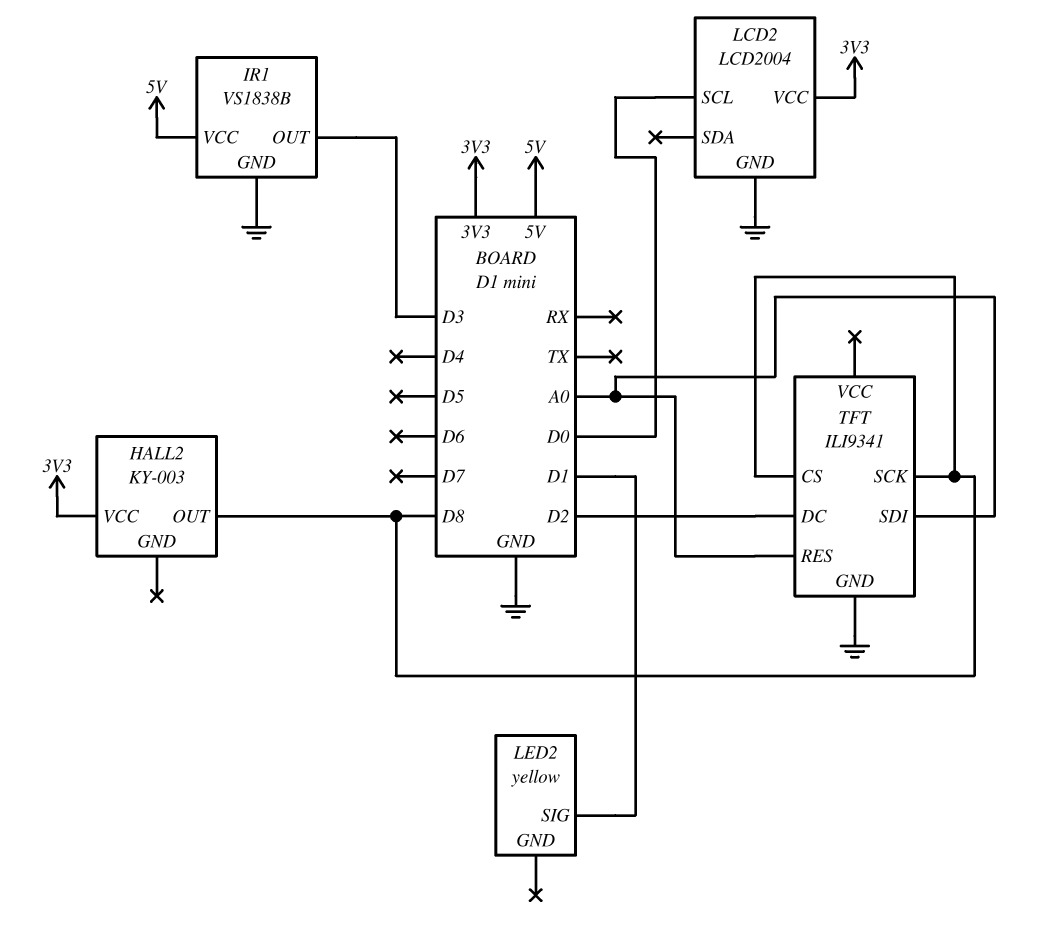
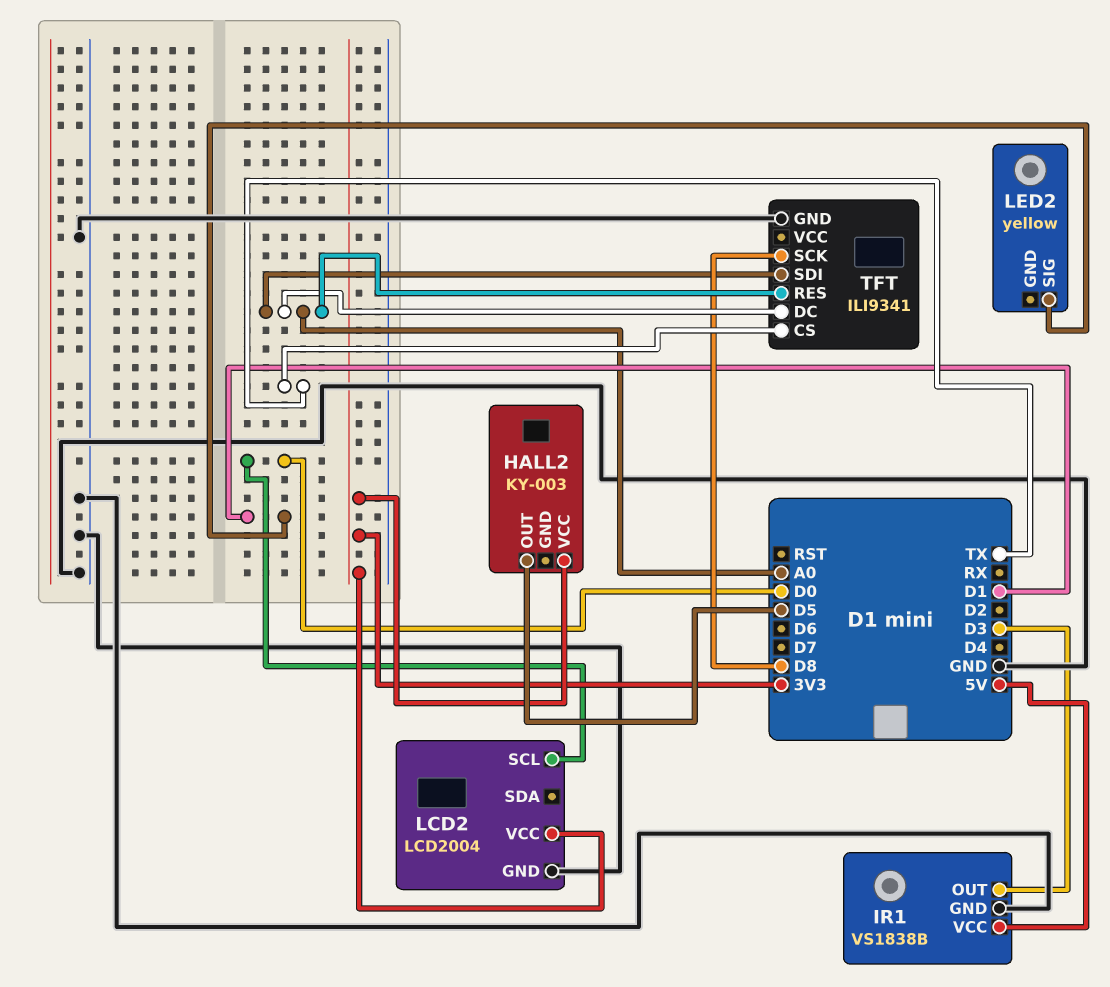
HALL2 pin OUT: D8 -> D5
TFT pin CS: D8 -> TX
TFT pin DC: D2 -> A0

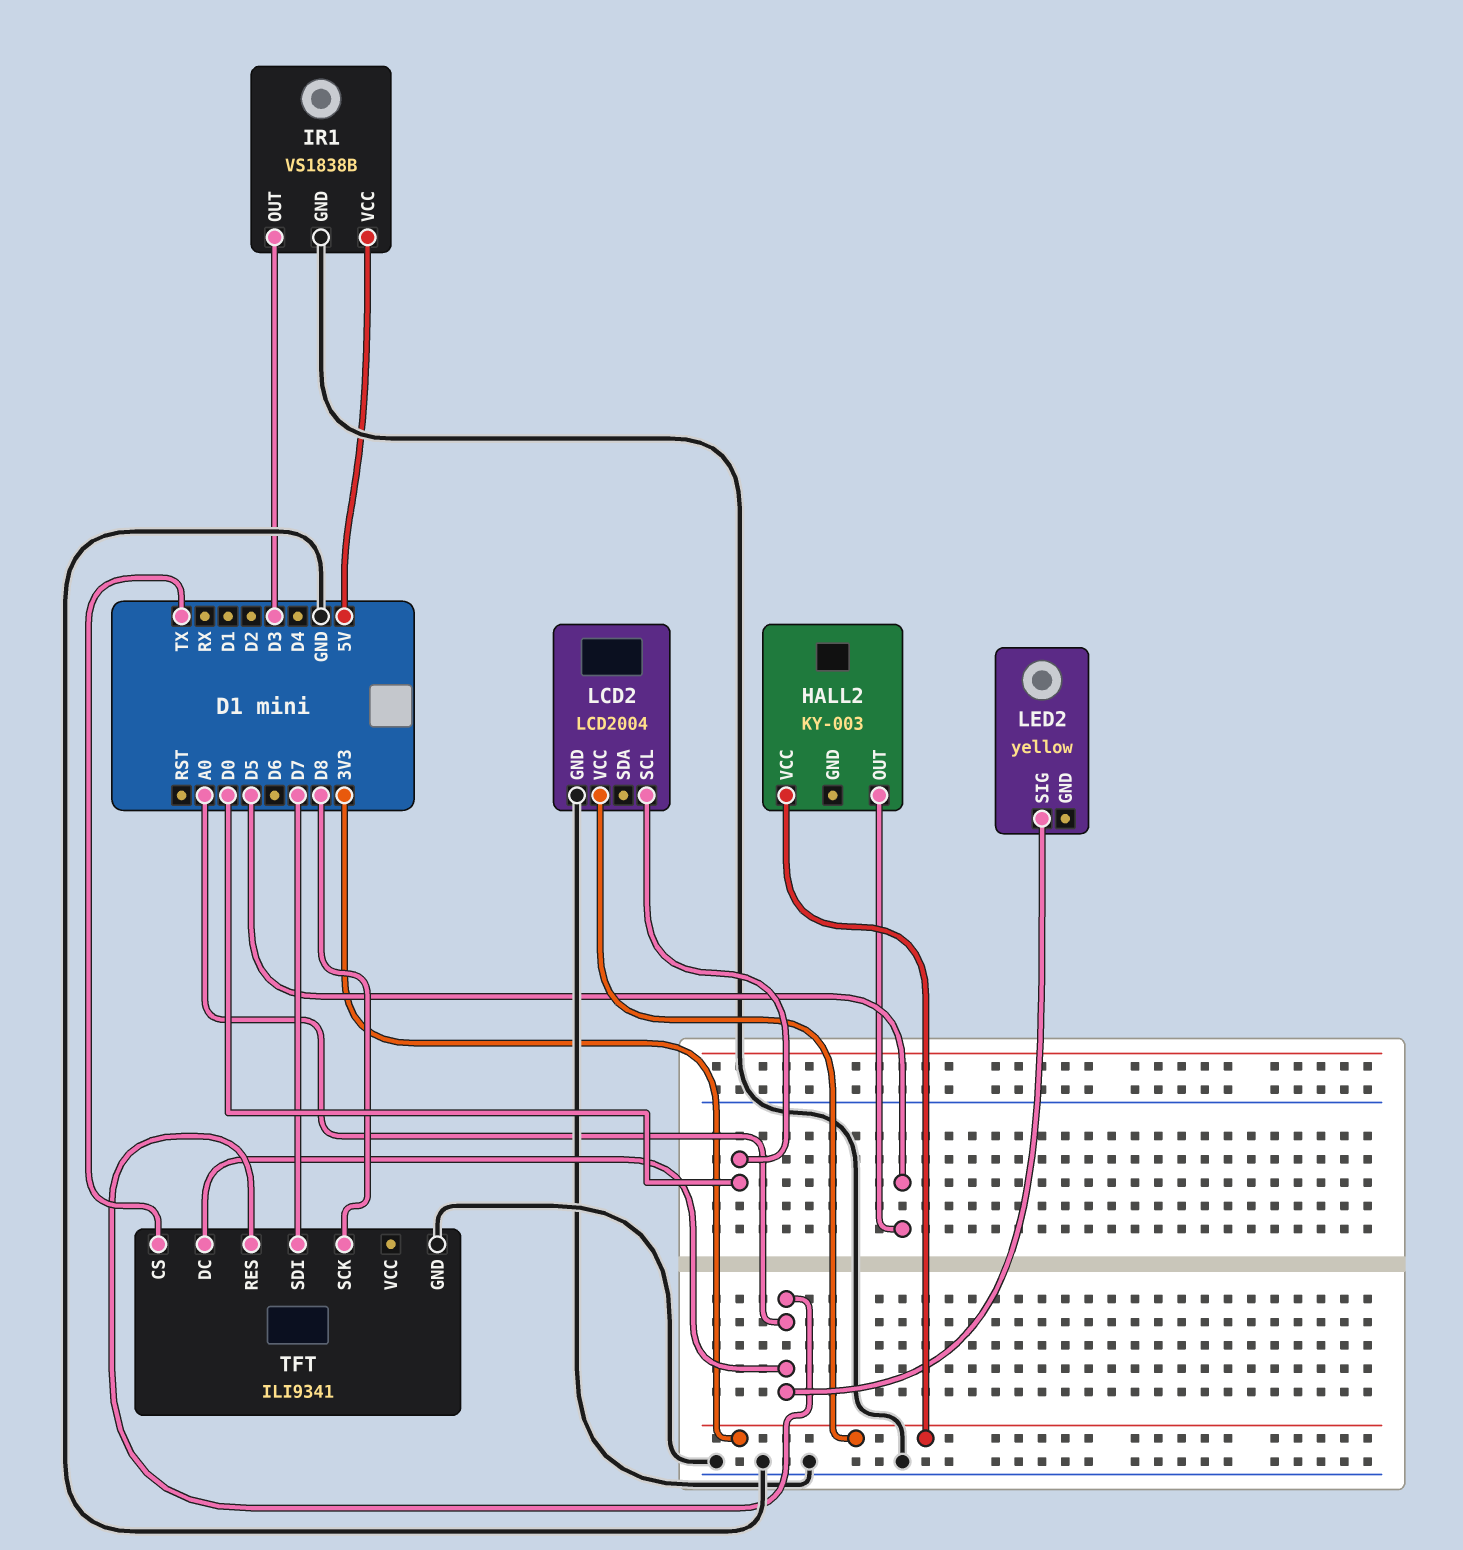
LED2 pin SIG: D1 -> A0
TFT pin SDI: A0 -> D7

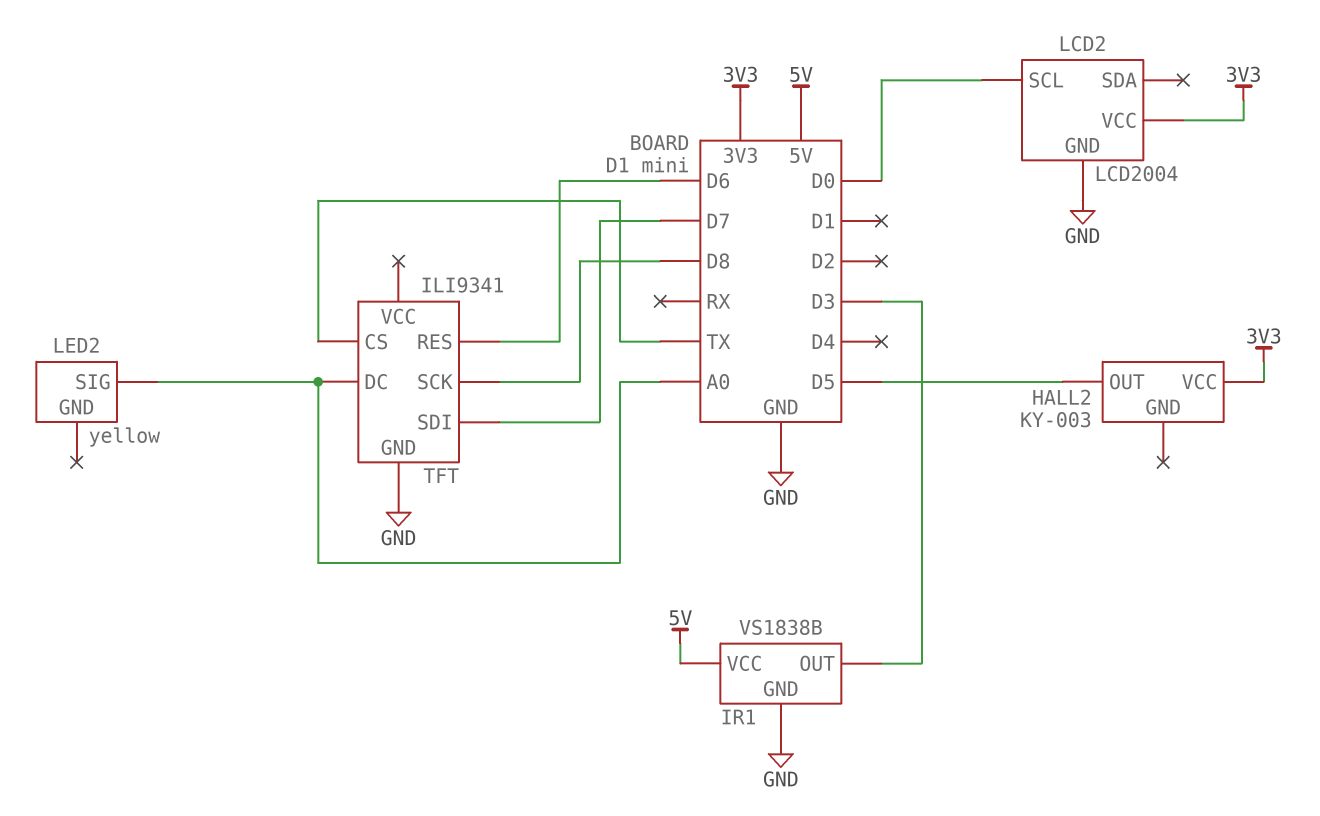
TFT pin RES: A0 -> D6

